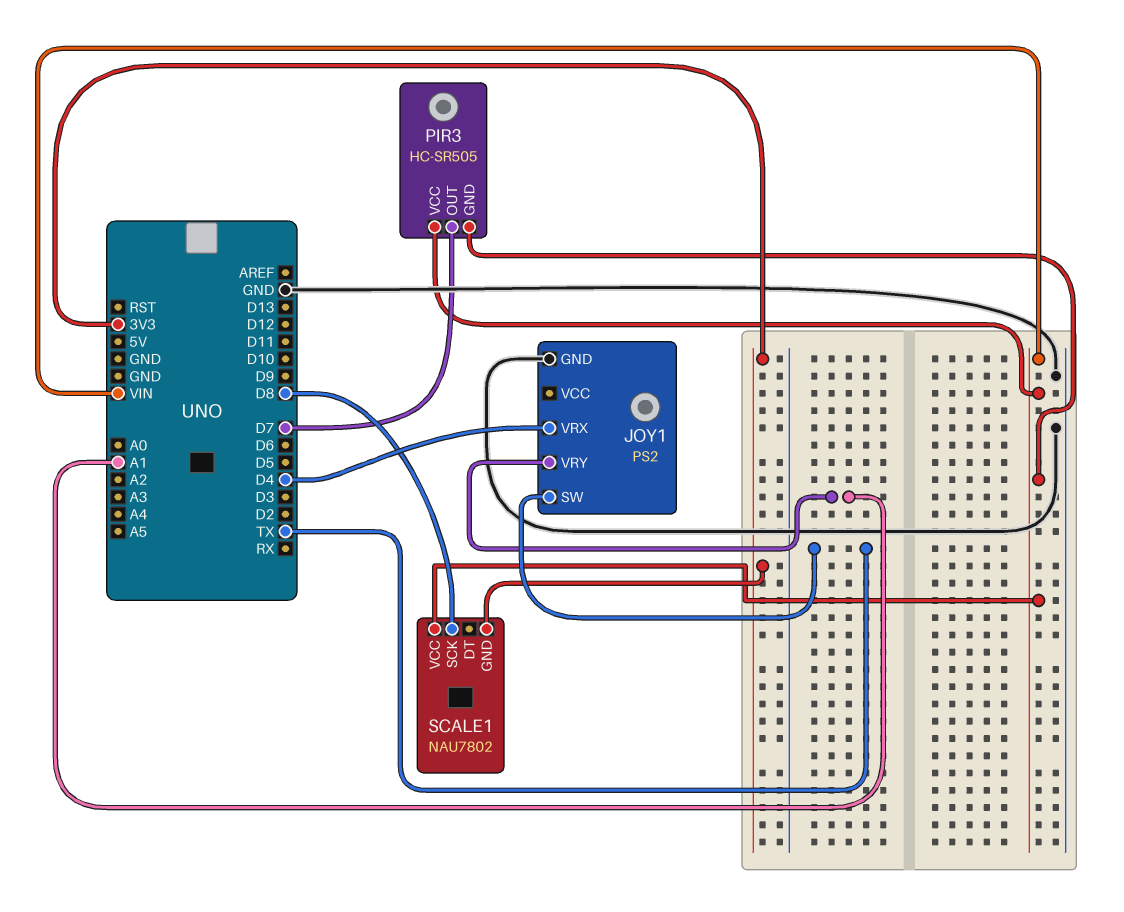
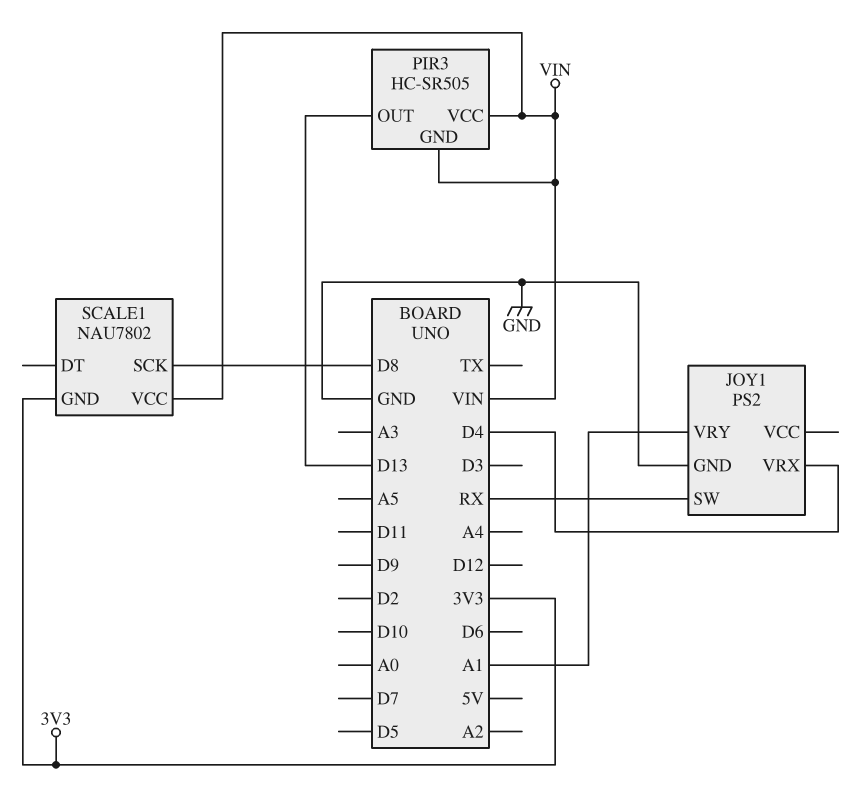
JOY1 pin SW: TX -> RX
PIR3 pin OUT: D7 -> D13

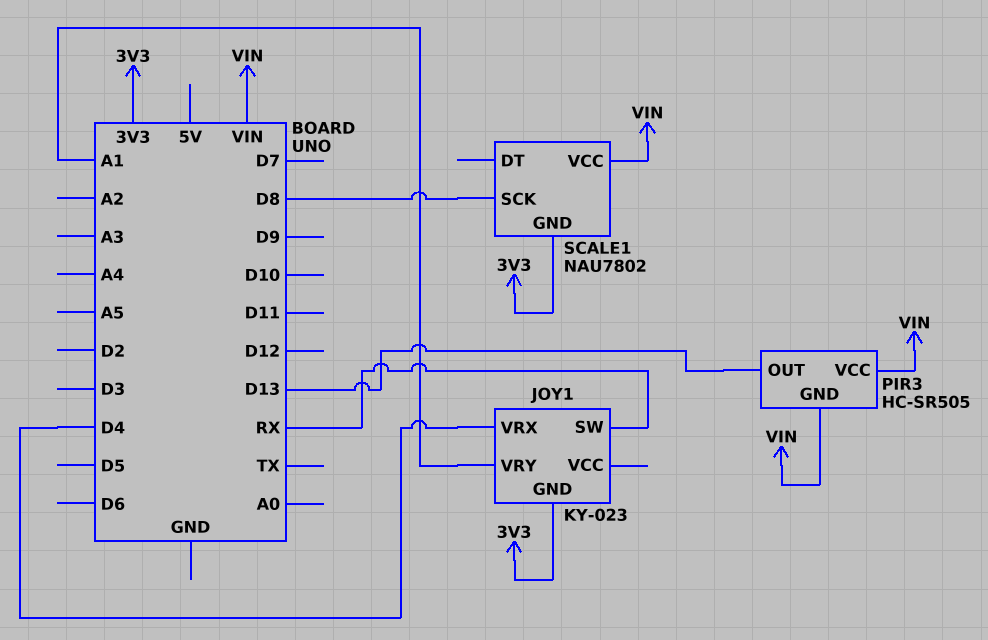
JOY1: PS2 -> KY-023
JOY1 pin GND: GND -> 3V3

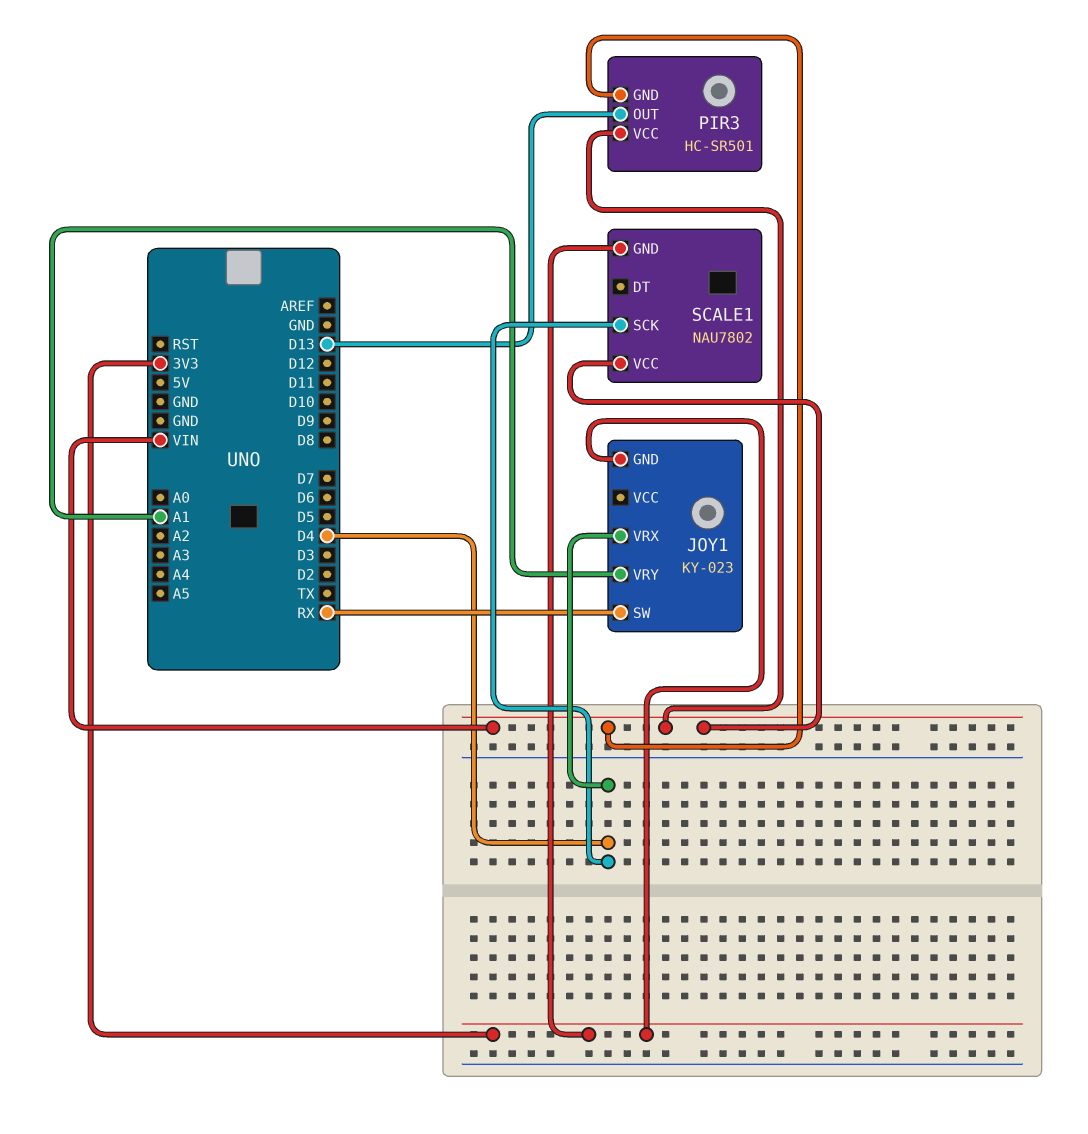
PIR3: HC-SR505 -> HC-SR501
SCALE1 pin SCK: D8 -> D4

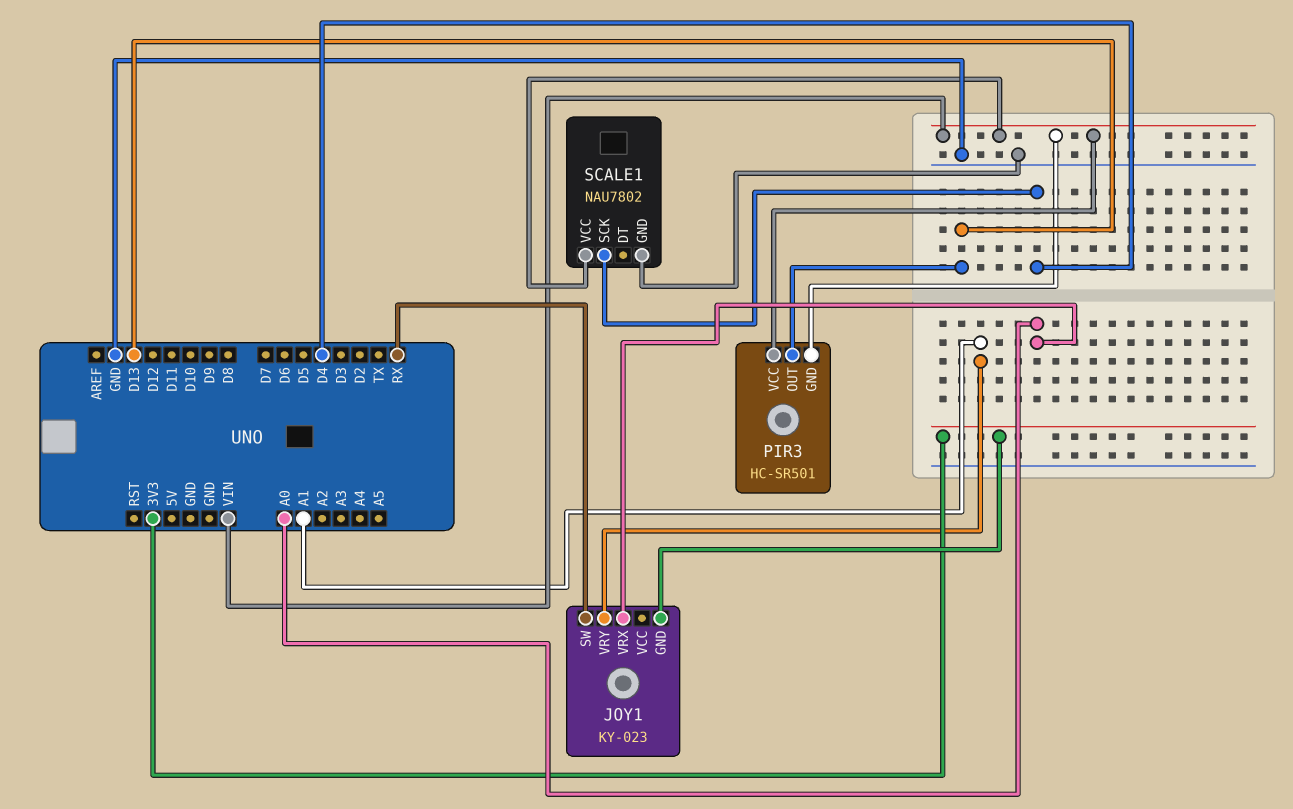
JOY1 pin VRX: D4 -> A0
SCALE1 pin GND: 3V3 -> GND

